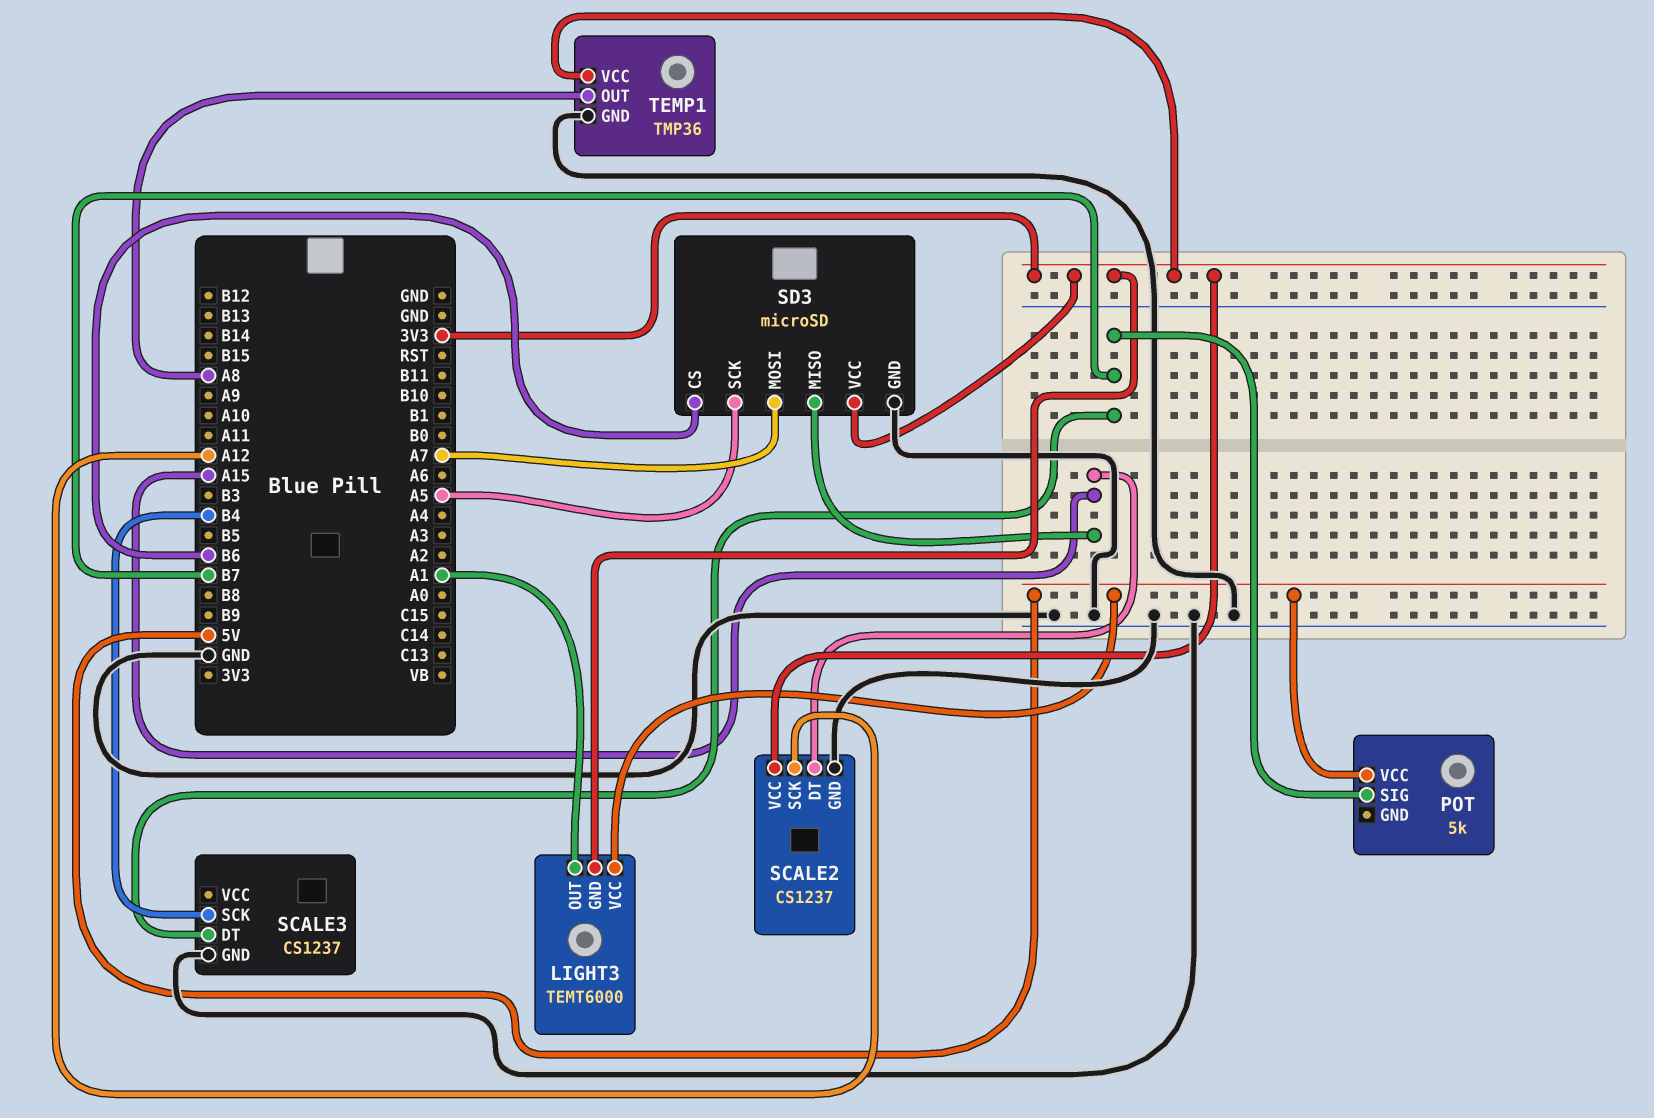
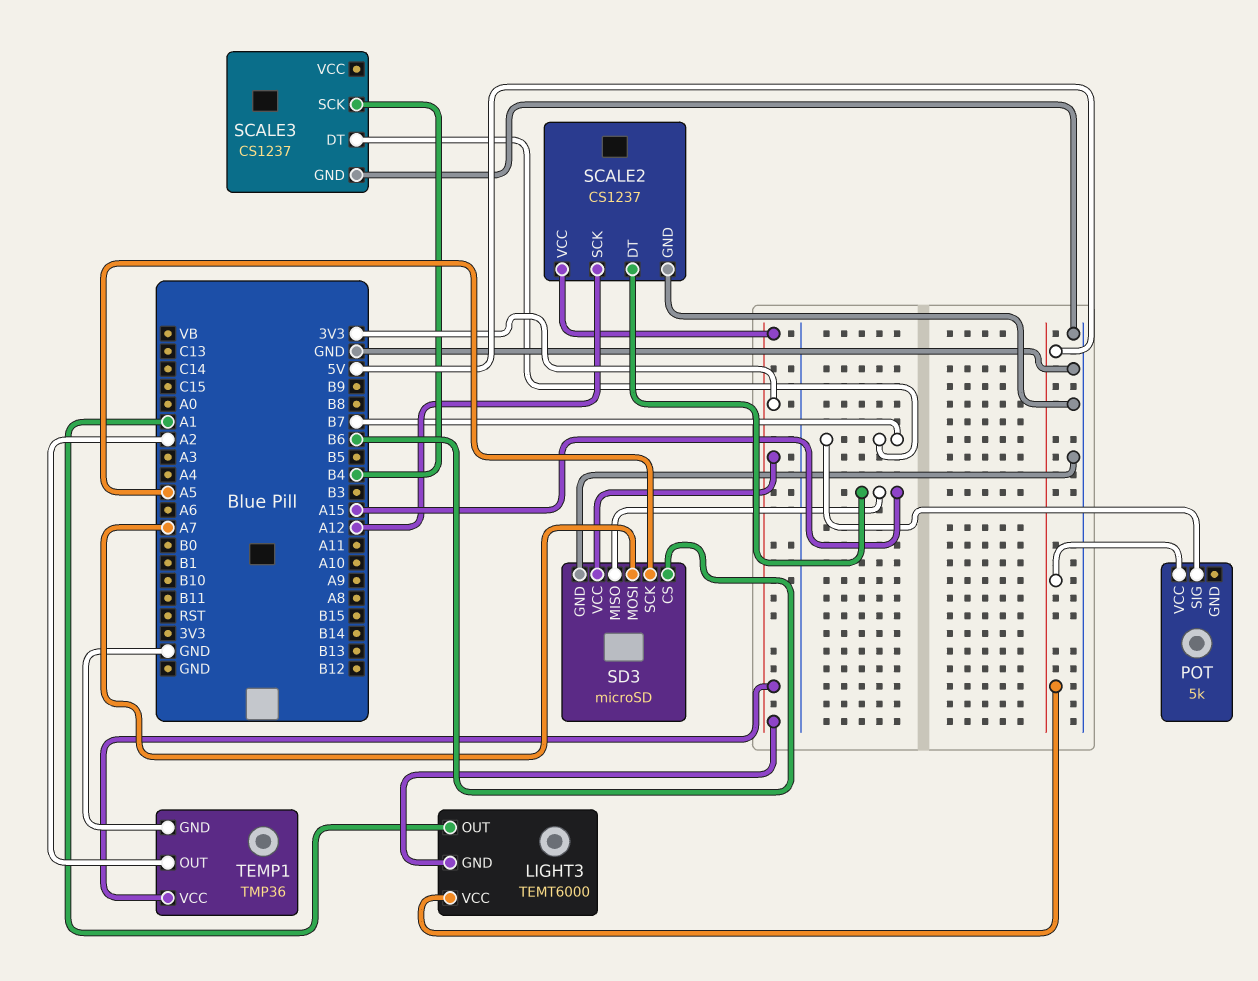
TEMP1 pin OUT: A8 -> A2

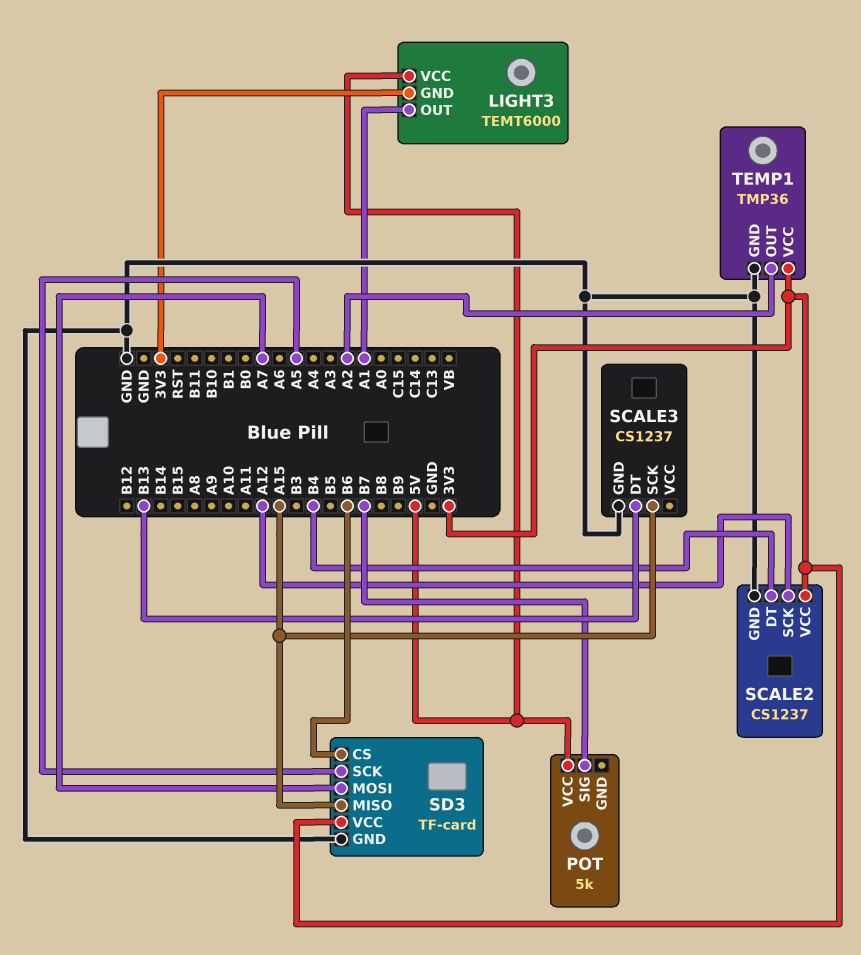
SCALE2 pin DT: A15 -> B4
SCALE3 pin DT: B7 -> B13
SCALE3 pin SCK: B4 -> A15
SD3: microSD -> TF-card

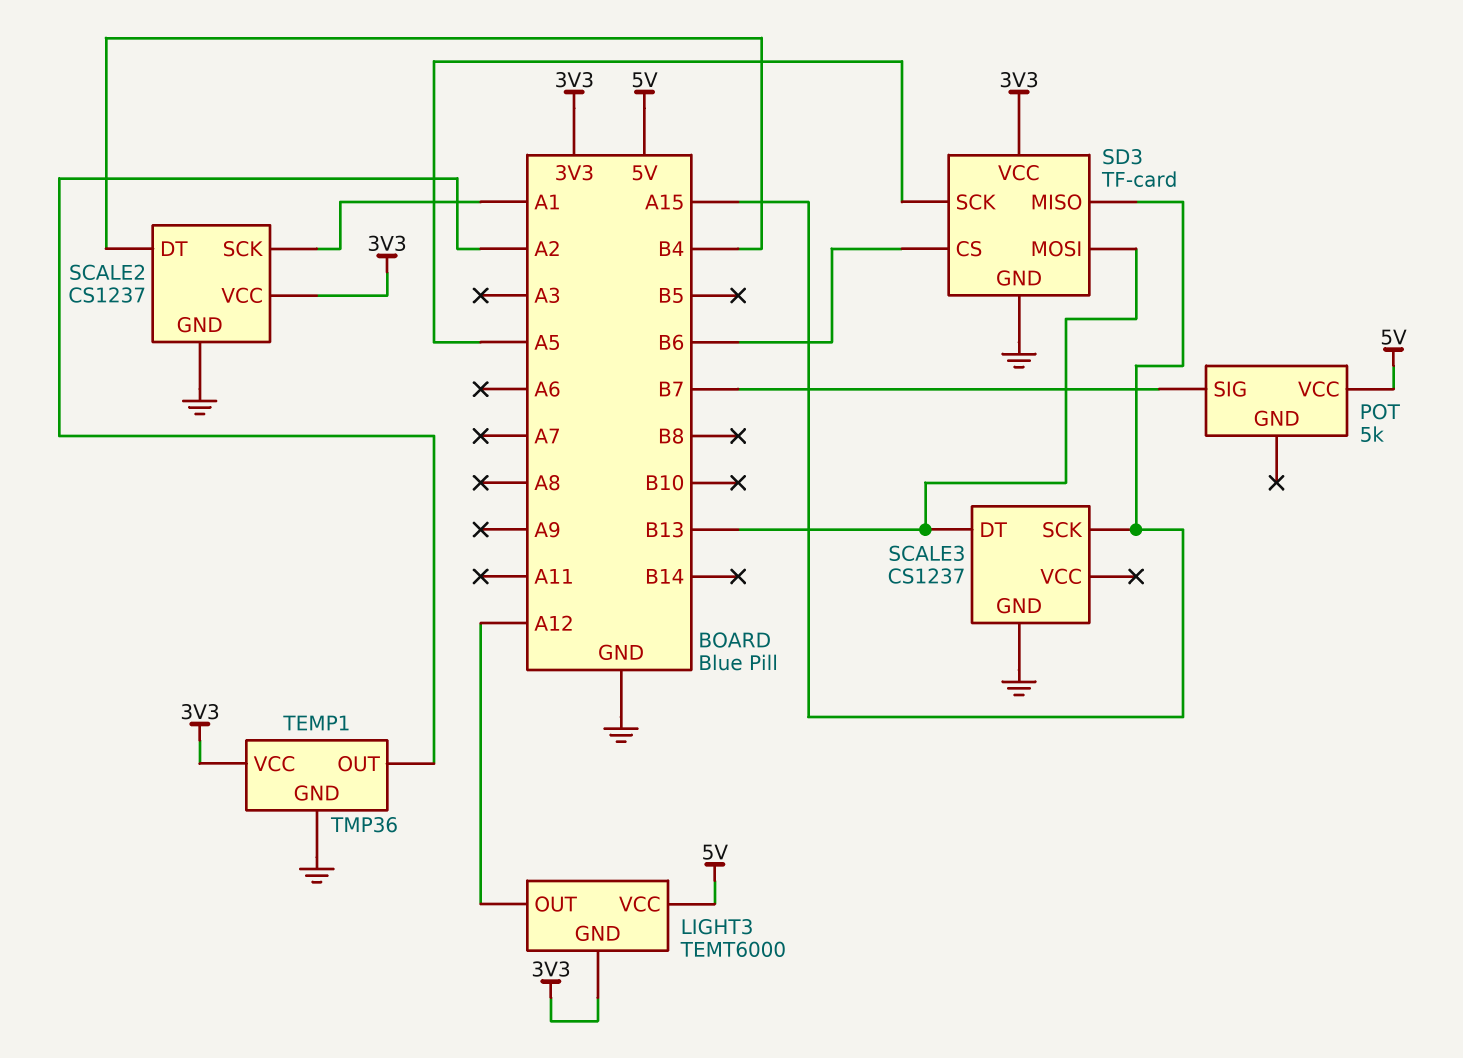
LIGHT3 pin OUT: A1 -> A12
SCALE2 pin SCK: A12 -> A1
SD3 pin MOSI: A7 -> B13

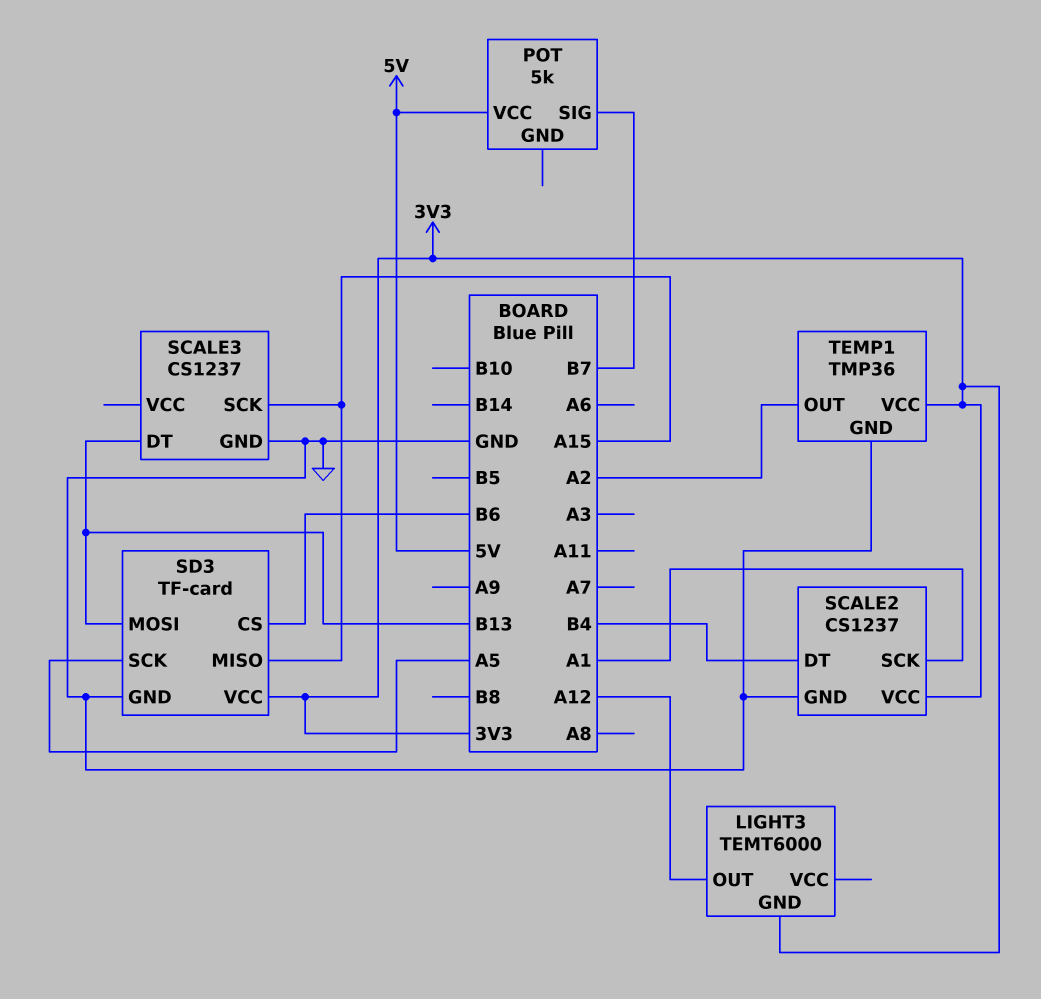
LIGHT3 pin VCC: 5V -> none

